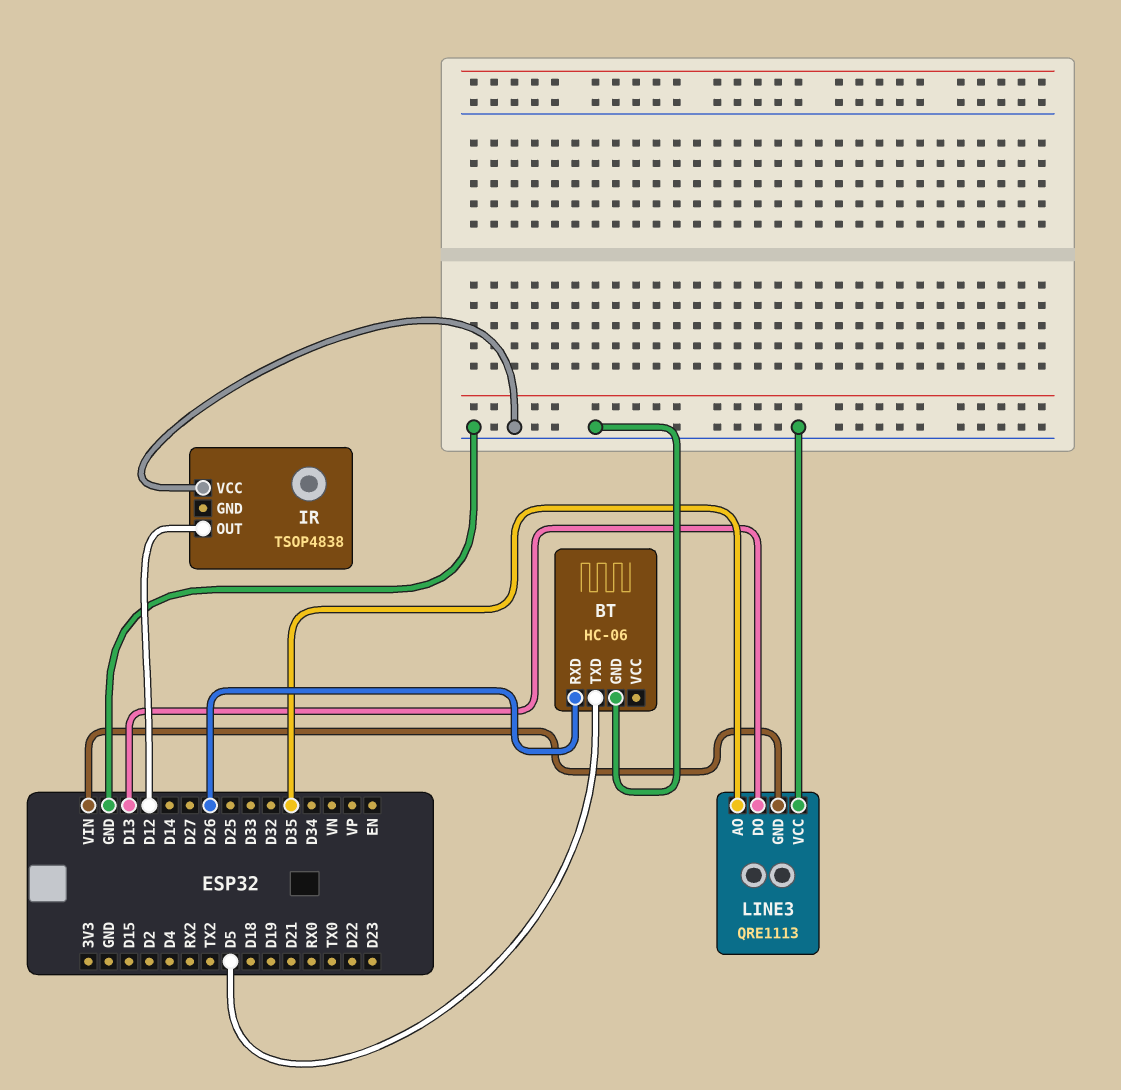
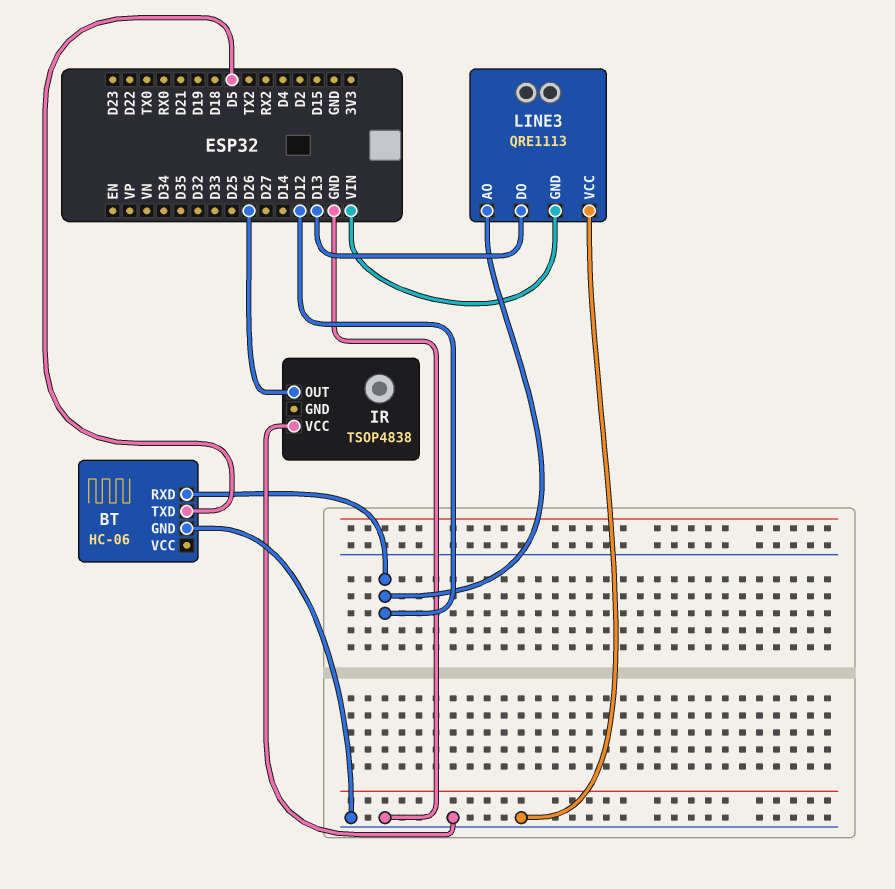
BT pin RXD: D26 -> D12
IR pin OUT: D12 -> D26
LINE3 pin AO: D35 -> D12

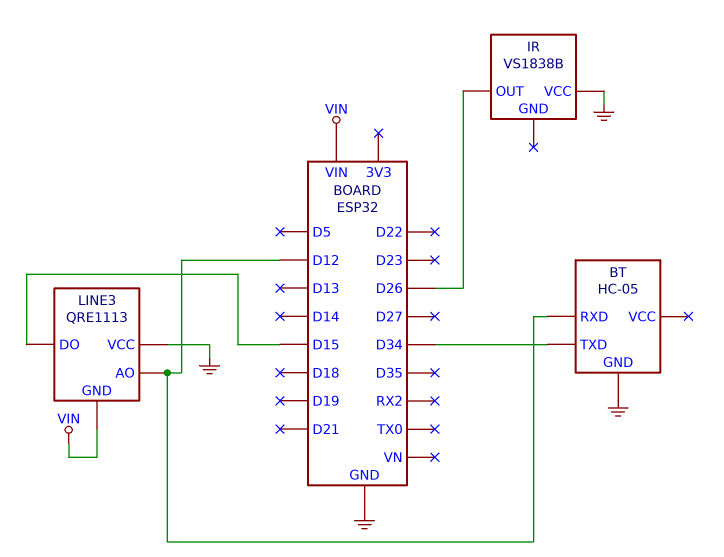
BT: HC-06 -> HC-05
BT pin TXD: D5 -> D34
IR: TSOP4838 -> VS1838B
LINE3 pin DO: D13 -> D15

